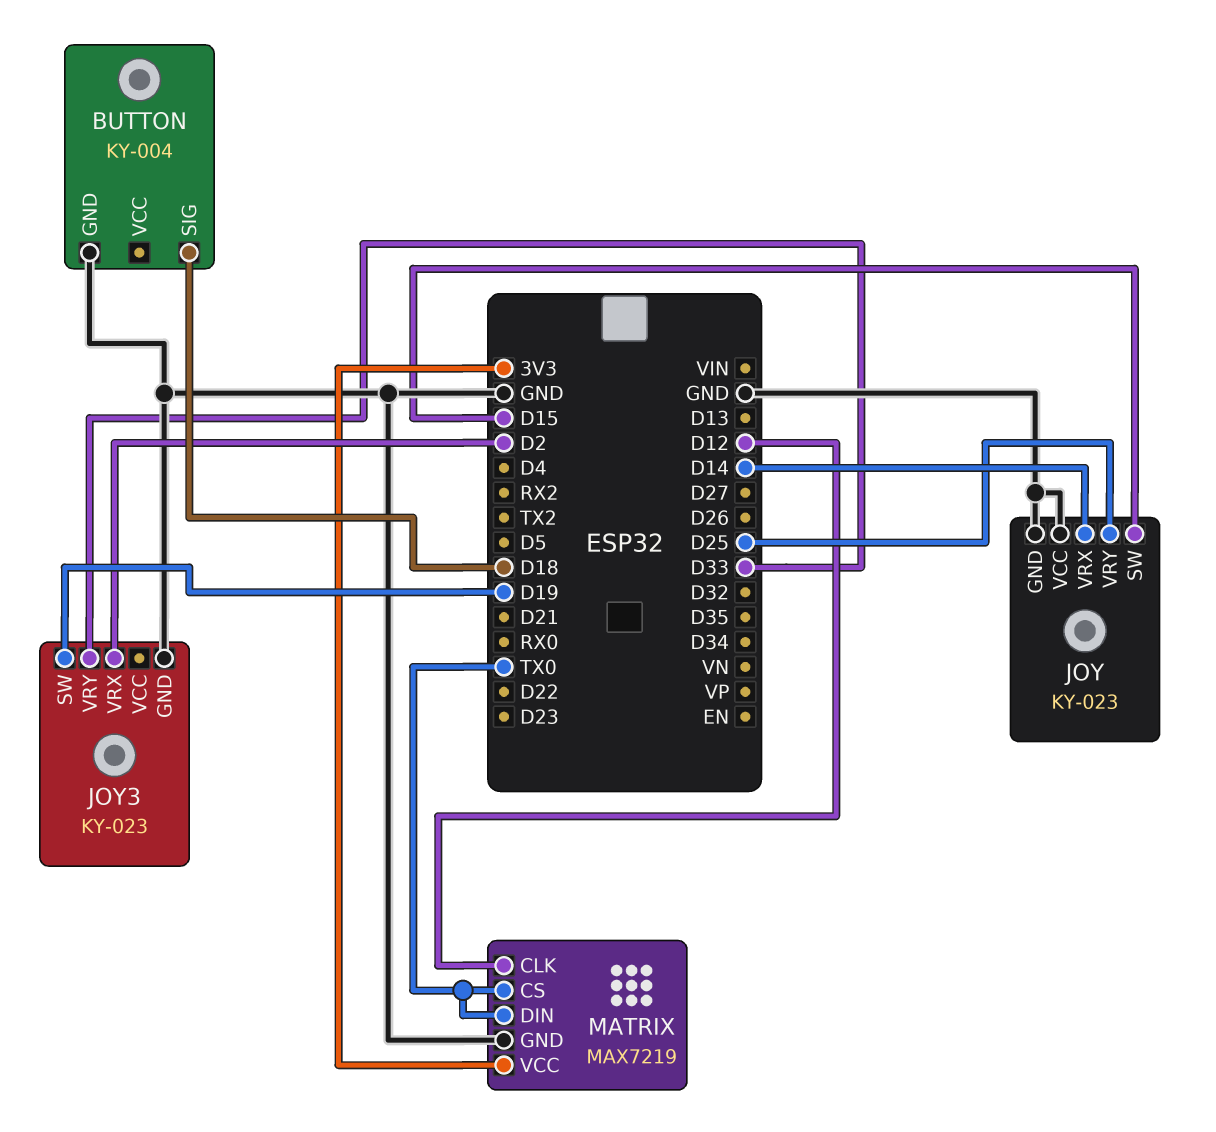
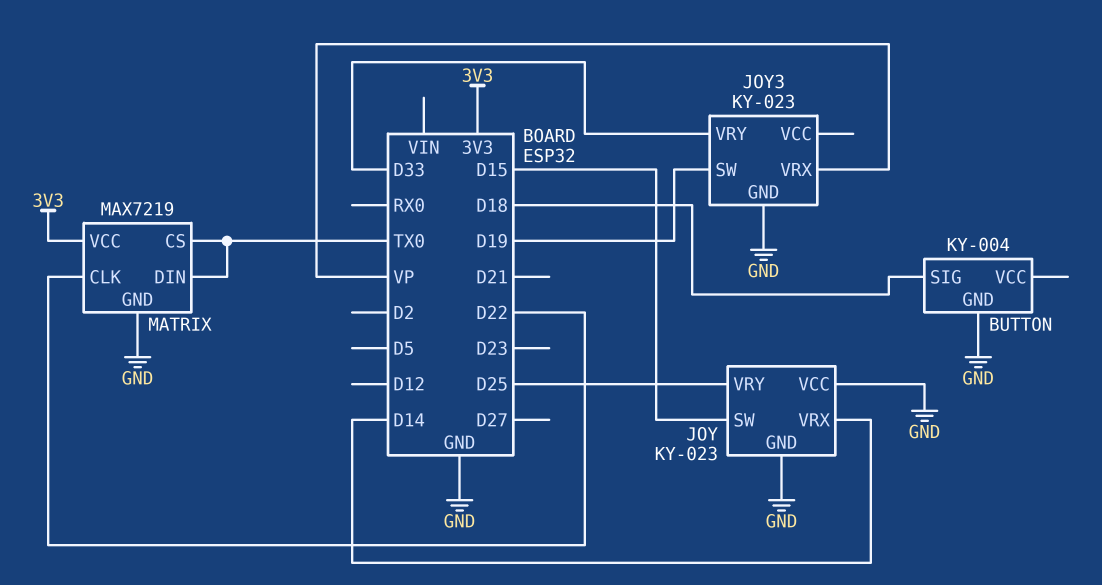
JOY3 pin VRX: D2 -> VP
MATRIX pin CLK: D12 -> D22

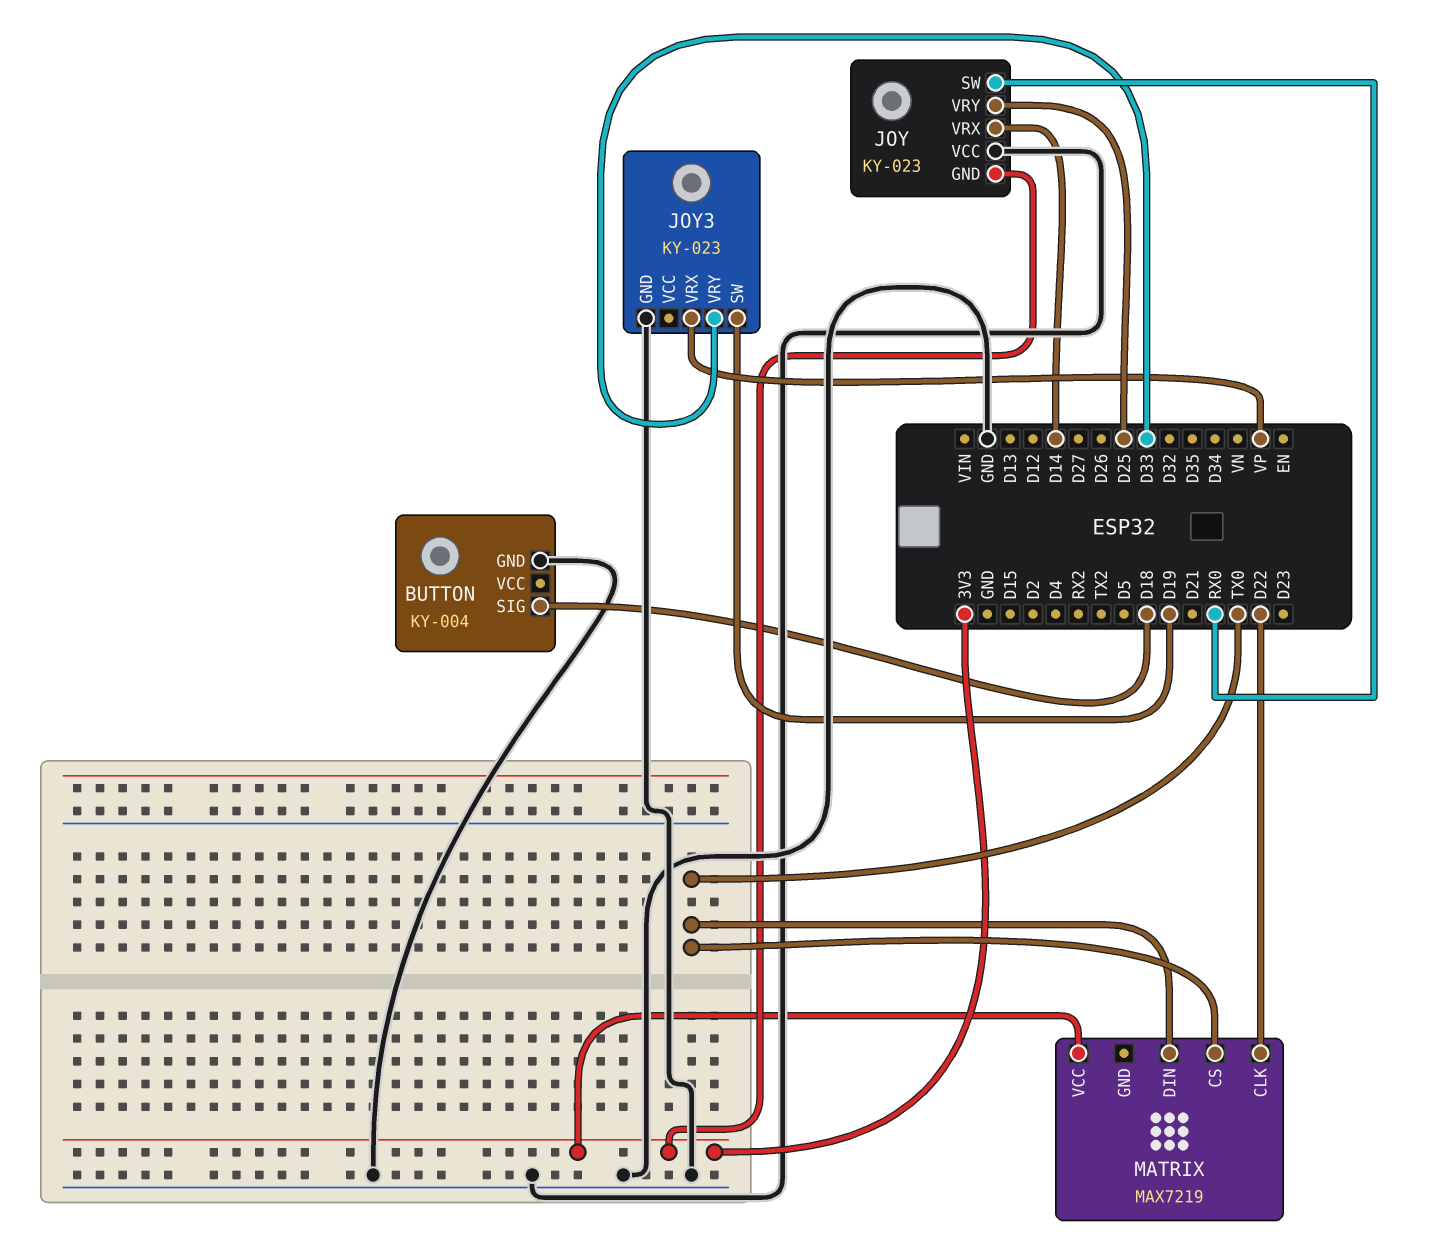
JOY pin GND: GND -> 3V3
JOY pin SW: D15 -> RX0
MATRIX pin GND: GND -> none

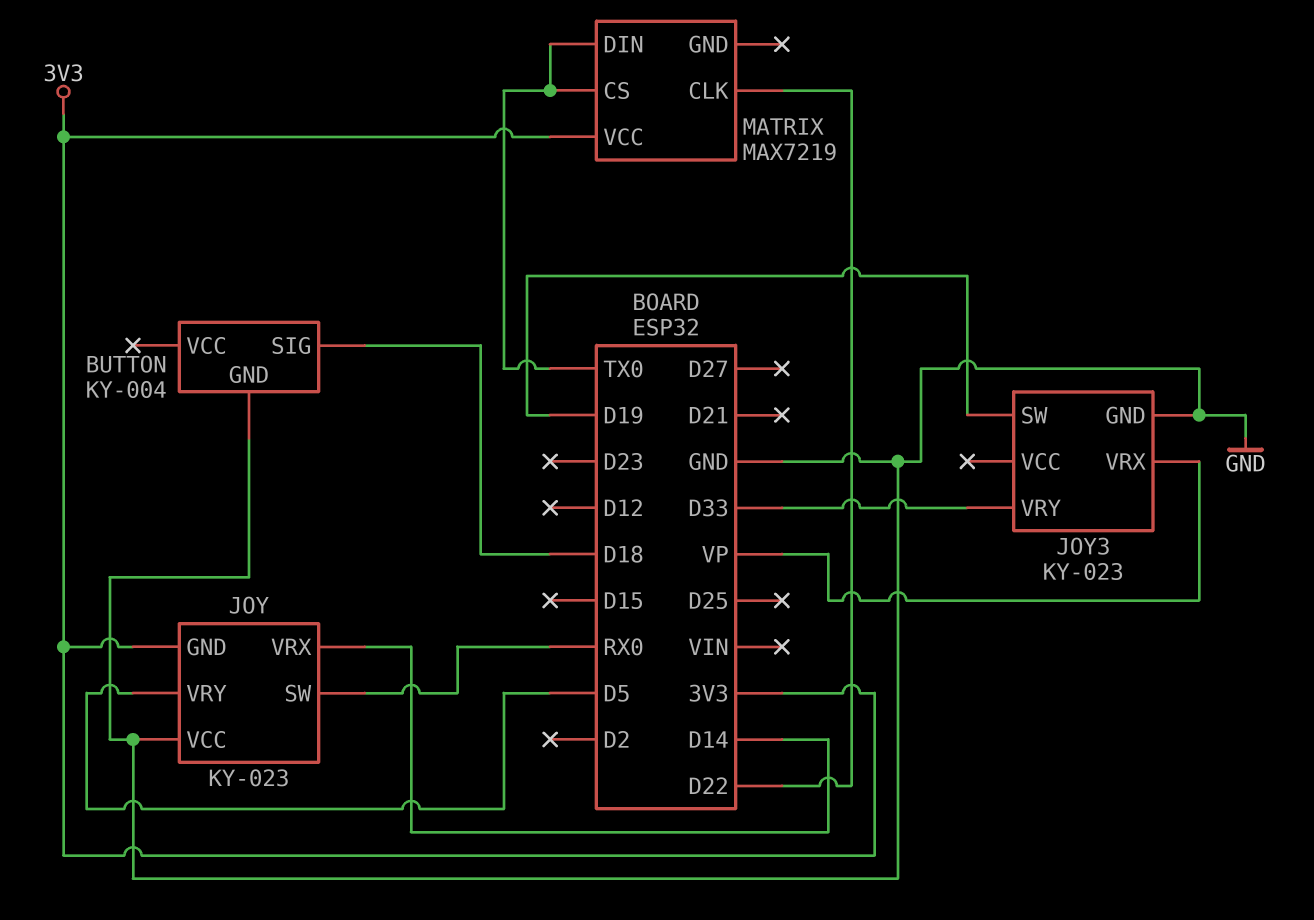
JOY pin VRY: D25 -> D5

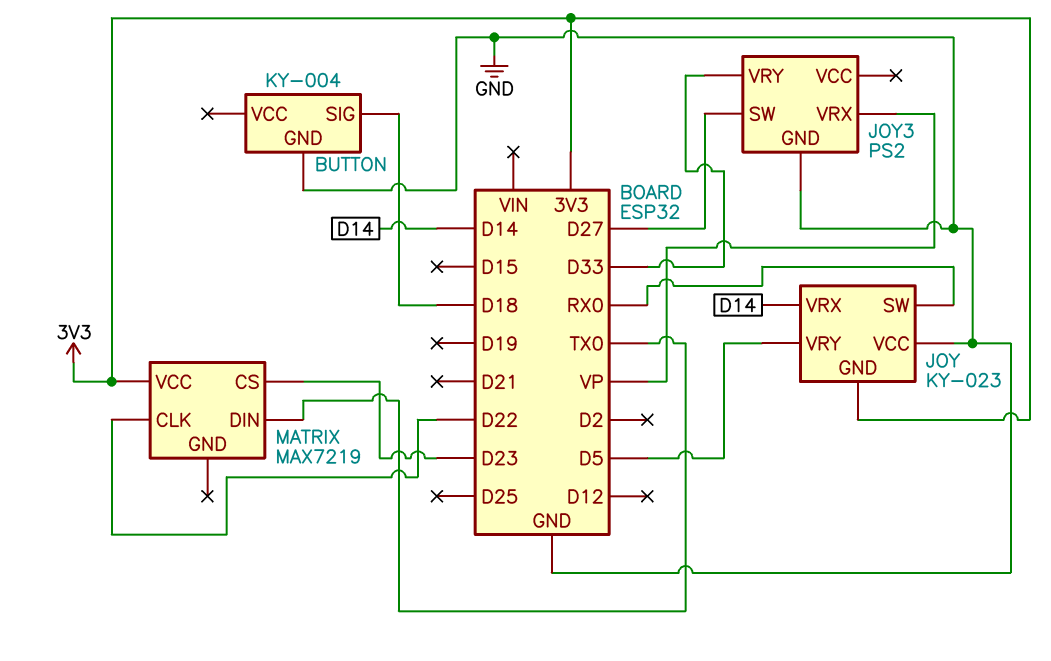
JOY3: KY-023 -> PS2
JOY3 pin SW: D19 -> D27
MATRIX pin CS: TX0 -> D23

